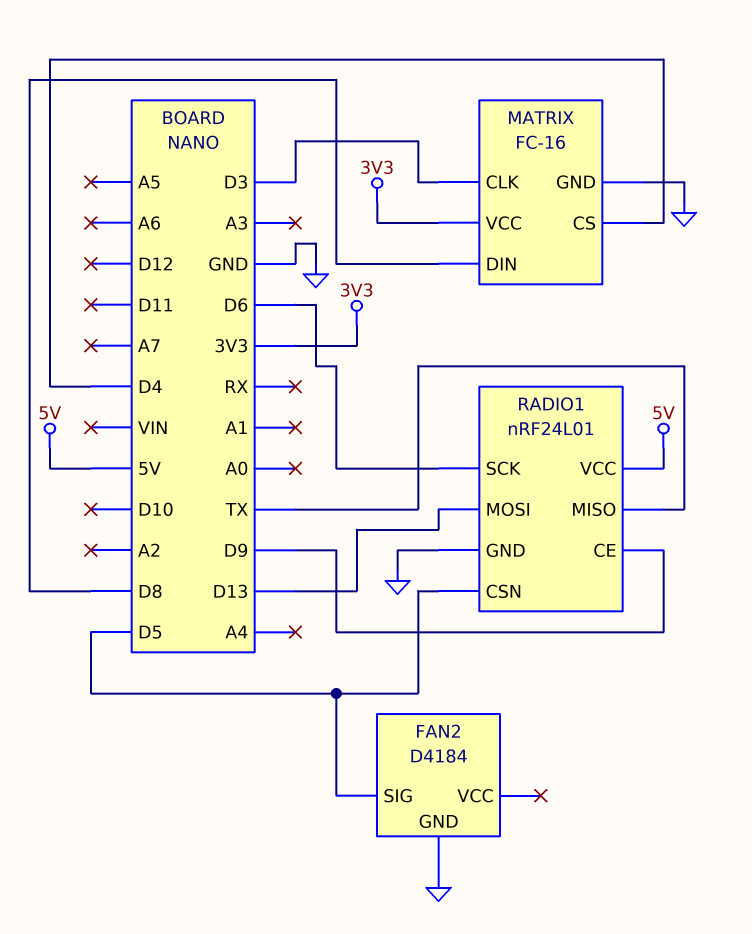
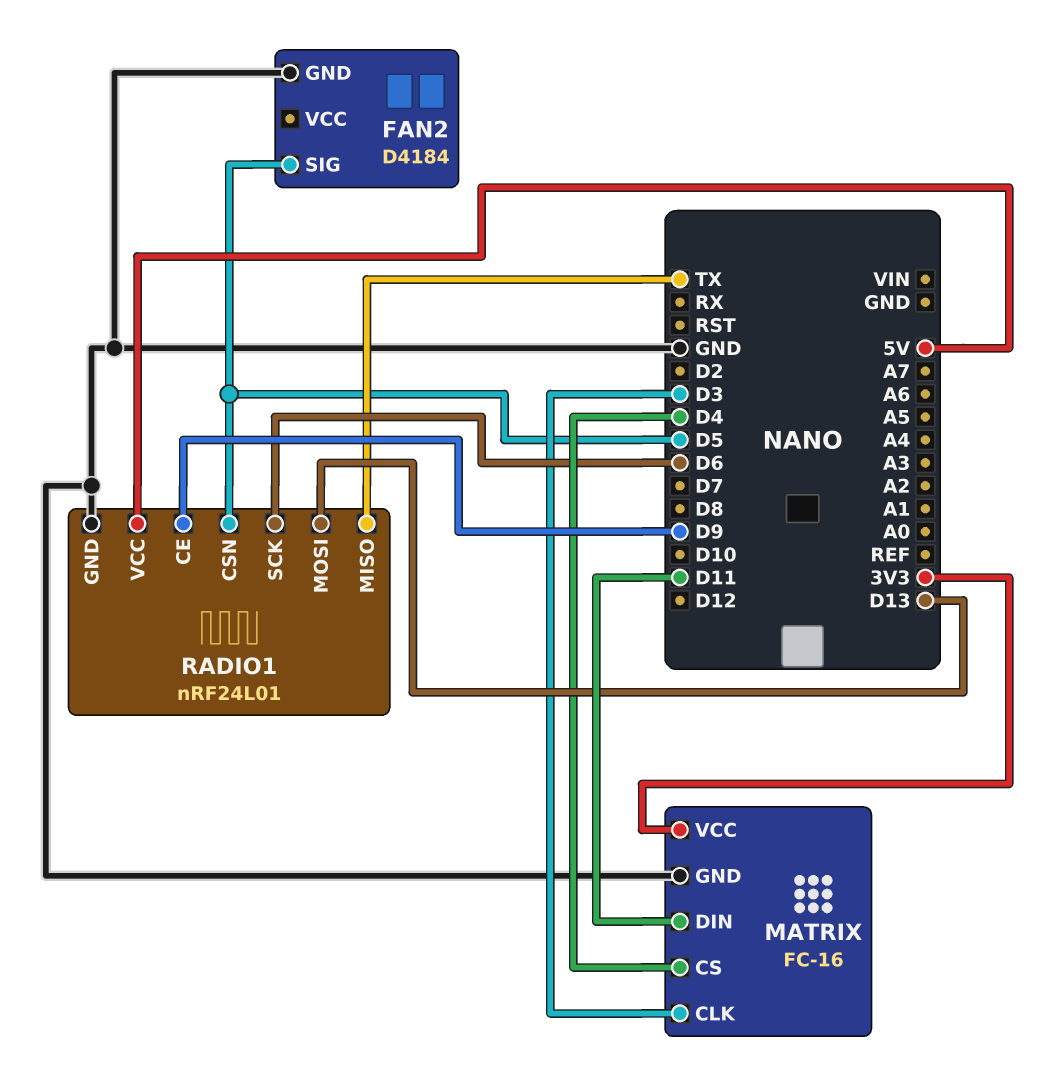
MATRIX pin DIN: D8 -> D11

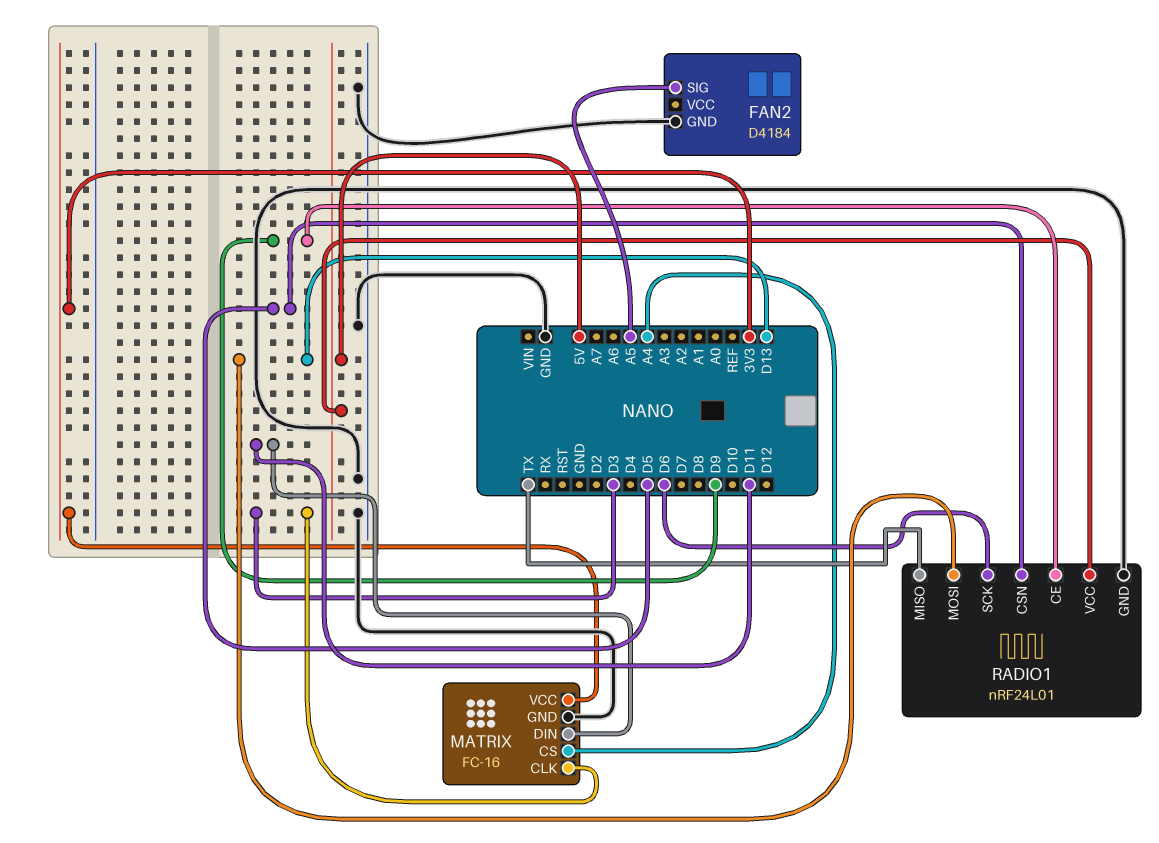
FAN2 pin SIG: D5 -> A5
MATRIX pin CS: D4 -> A4

